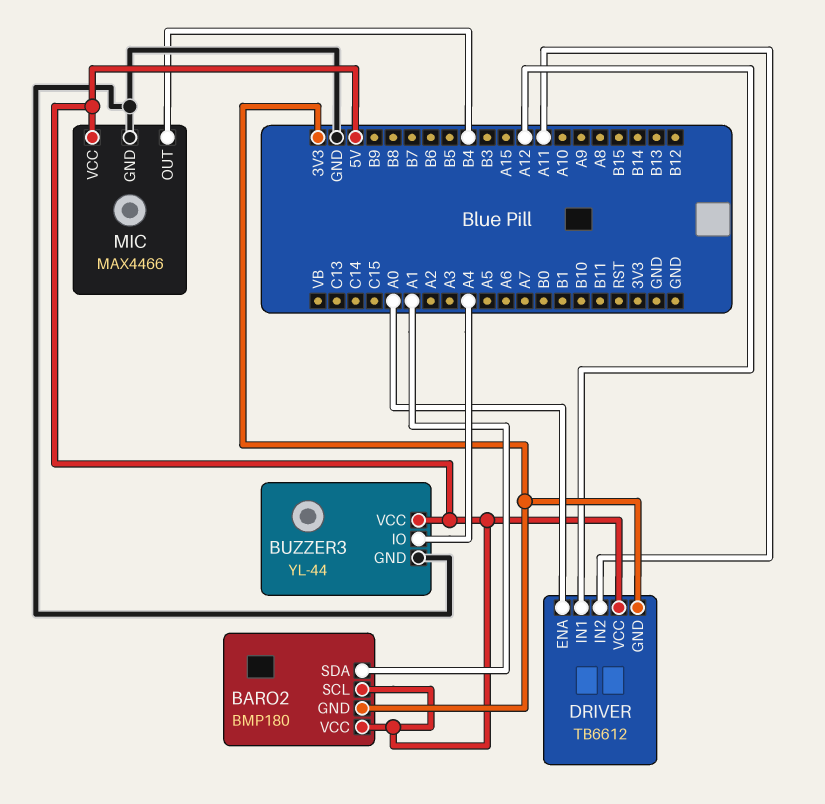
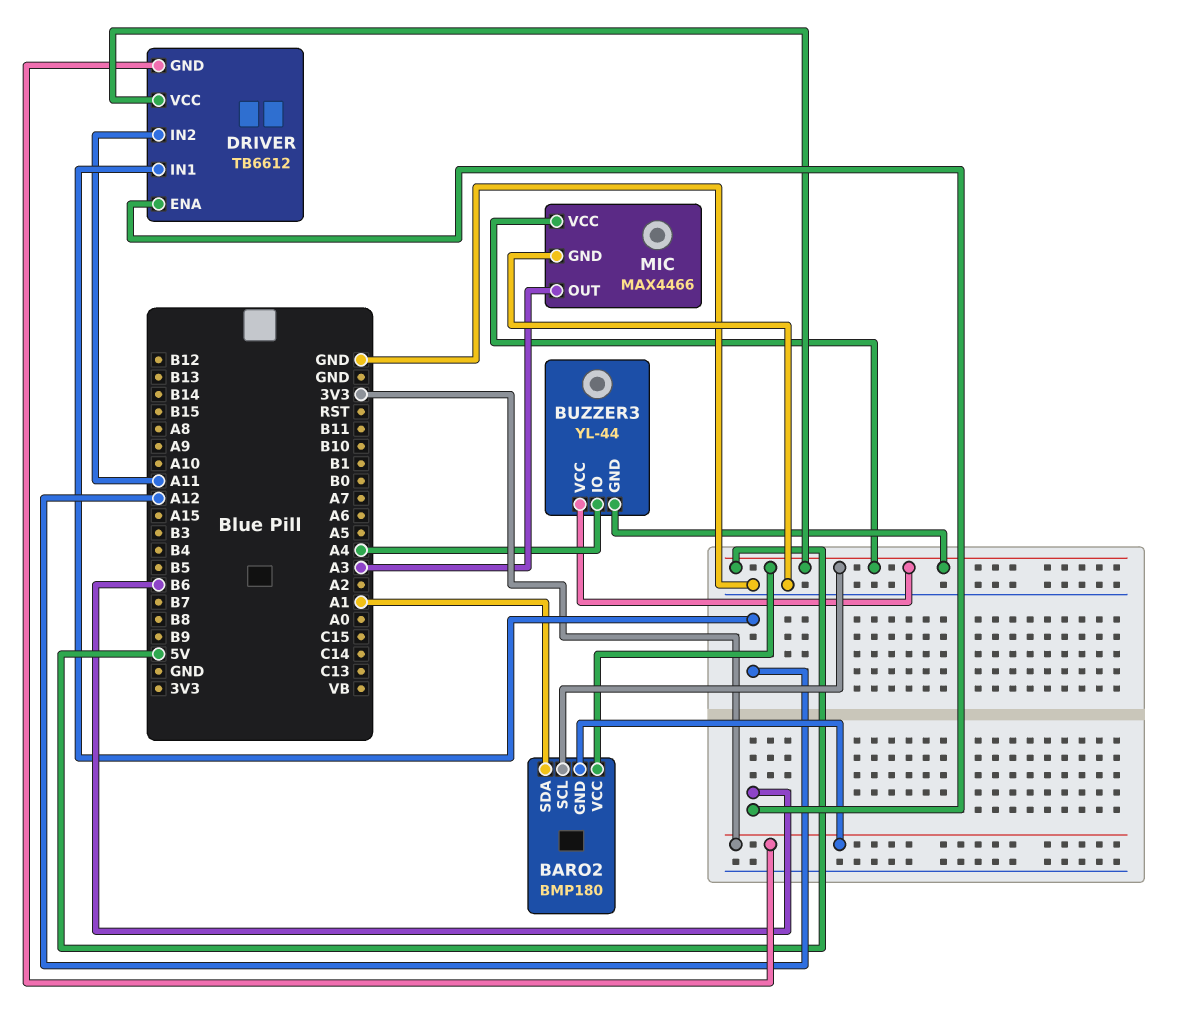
BUZZER3 pin GND: GND -> 5V
DRIVER pin ENA: A0 -> B6
MIC pin OUT: B4 -> A3

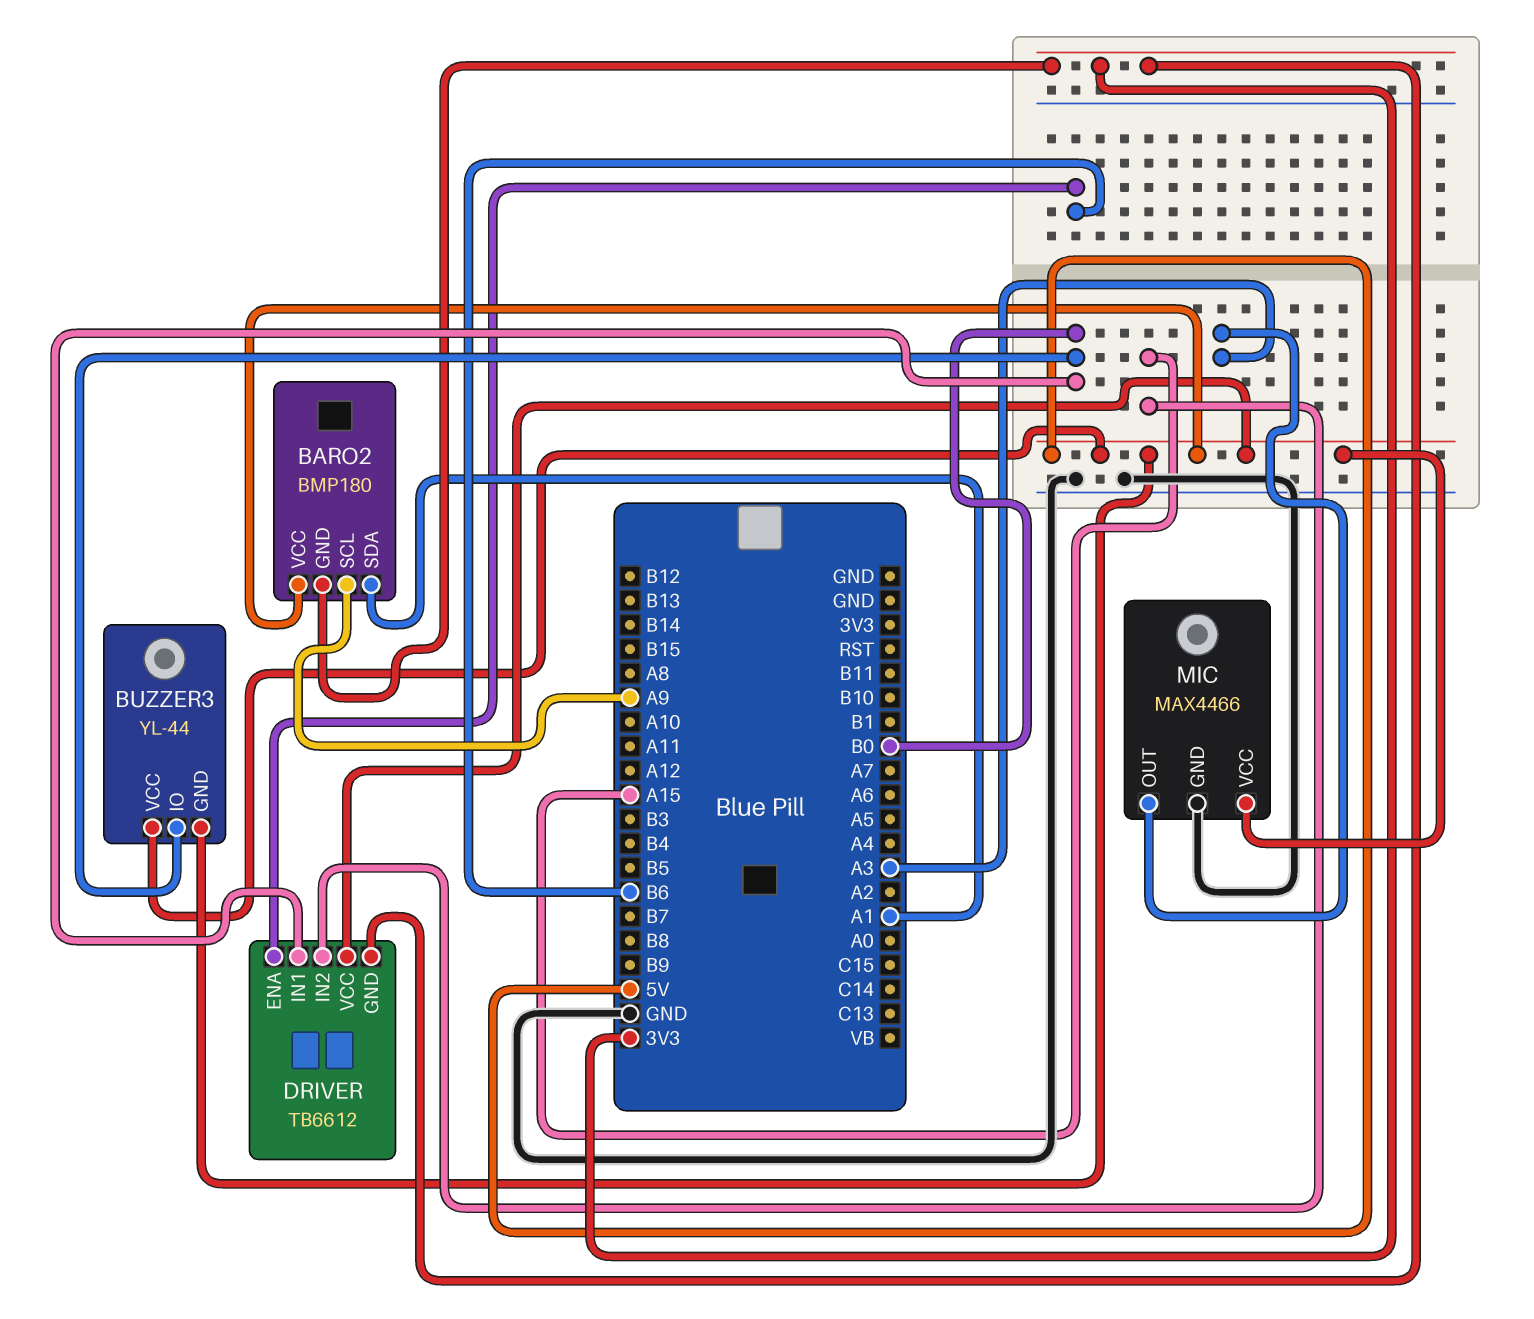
BARO2 pin SCL: 5V -> A9
BUZZER3 pin IO: A4 -> B0
DRIVER pin IN1: A12 -> B0
DRIVER pin IN2: A11 -> A15

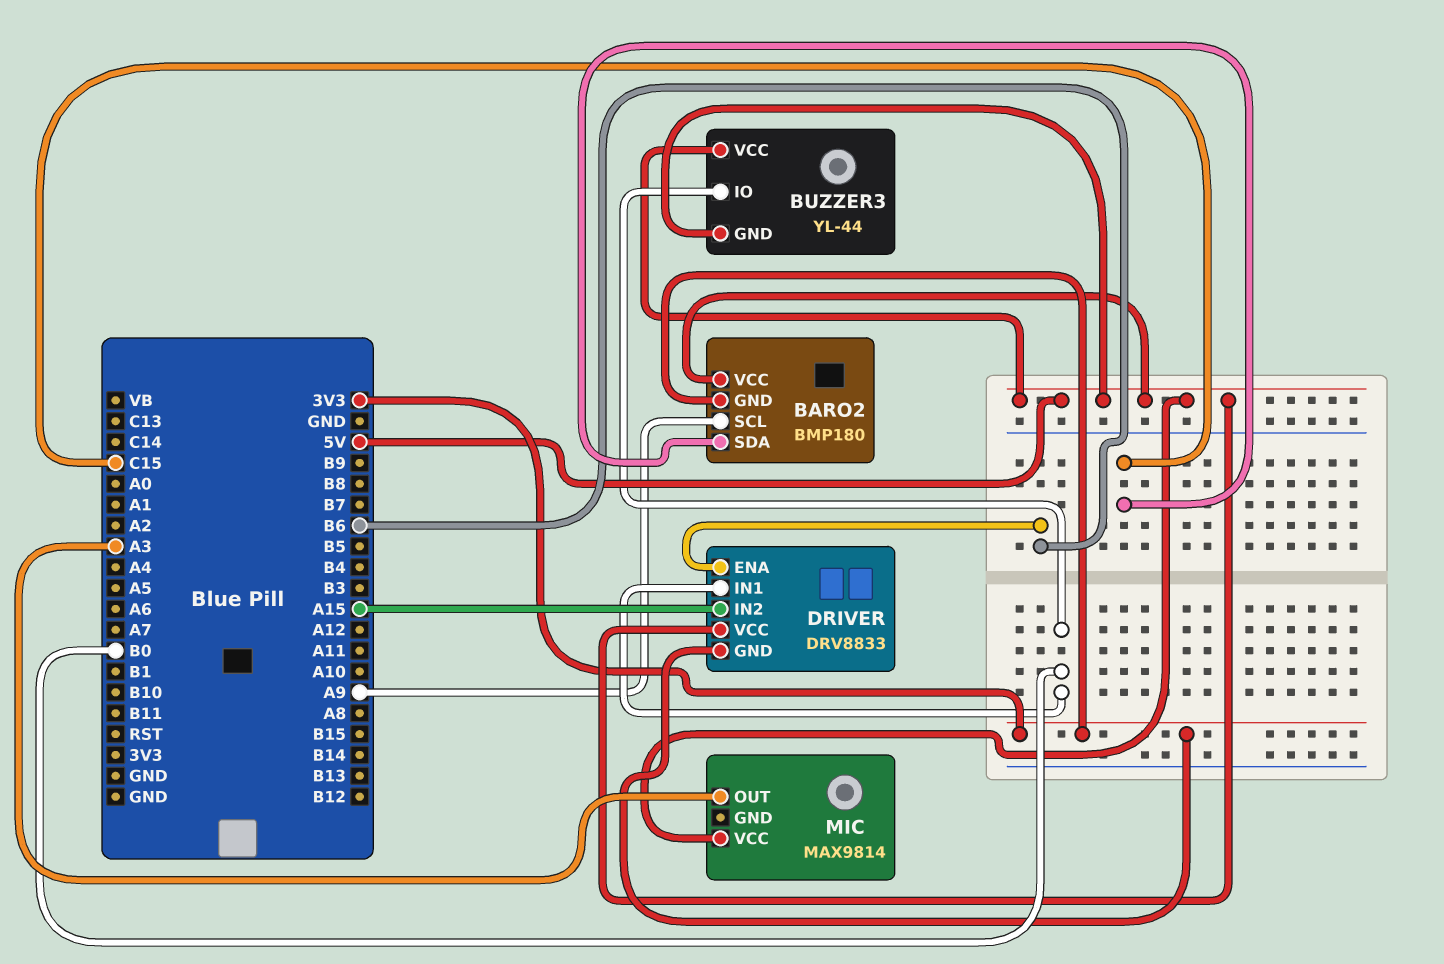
BARO2 pin SDA: A1 -> C15
DRIVER: TB6612 -> DRV8833
MIC: MAX4466 -> MAX9814
MIC pin GND: GND -> none

